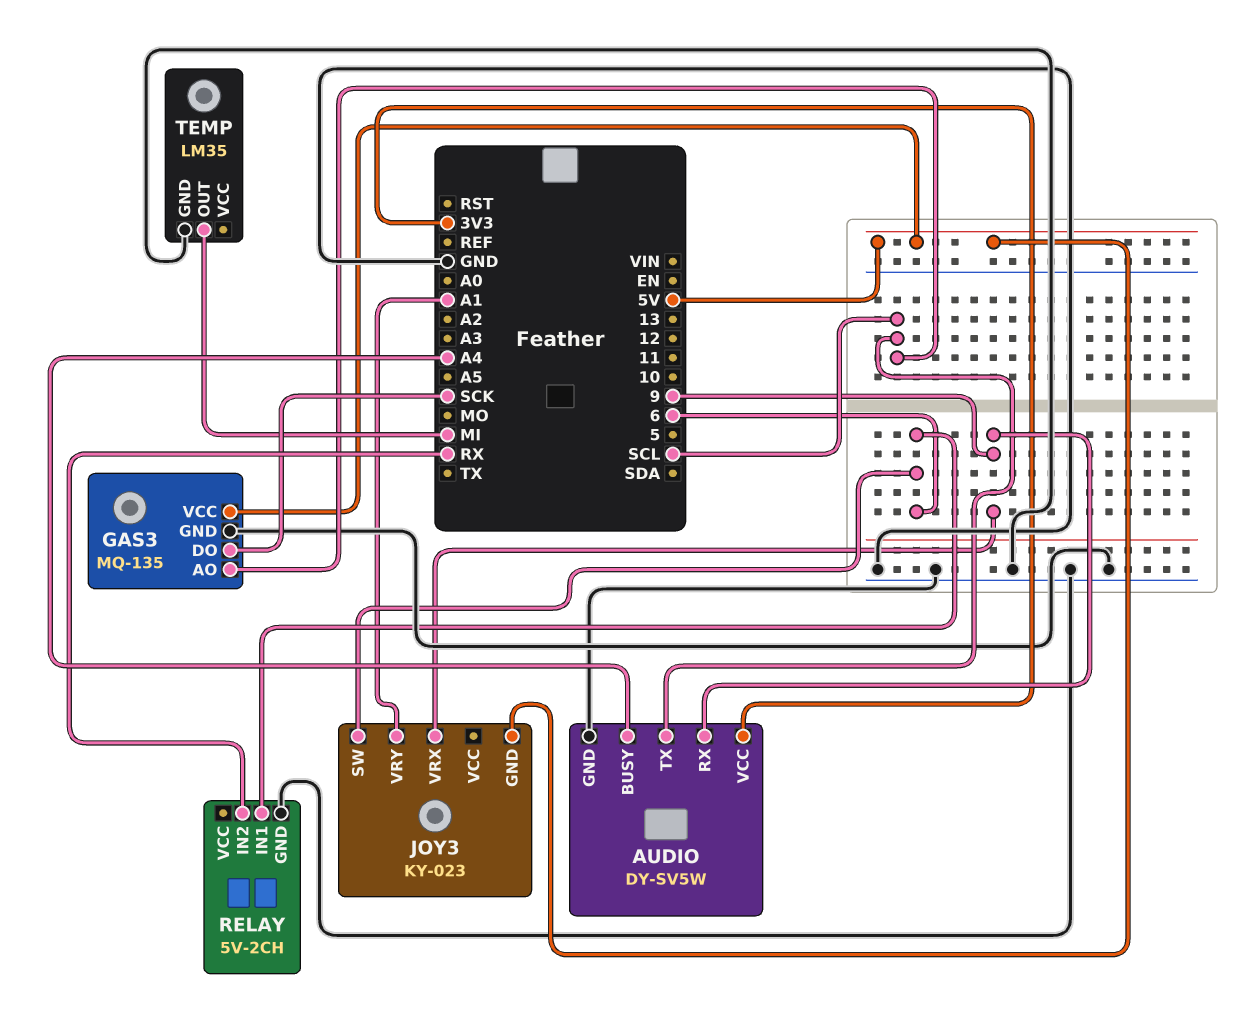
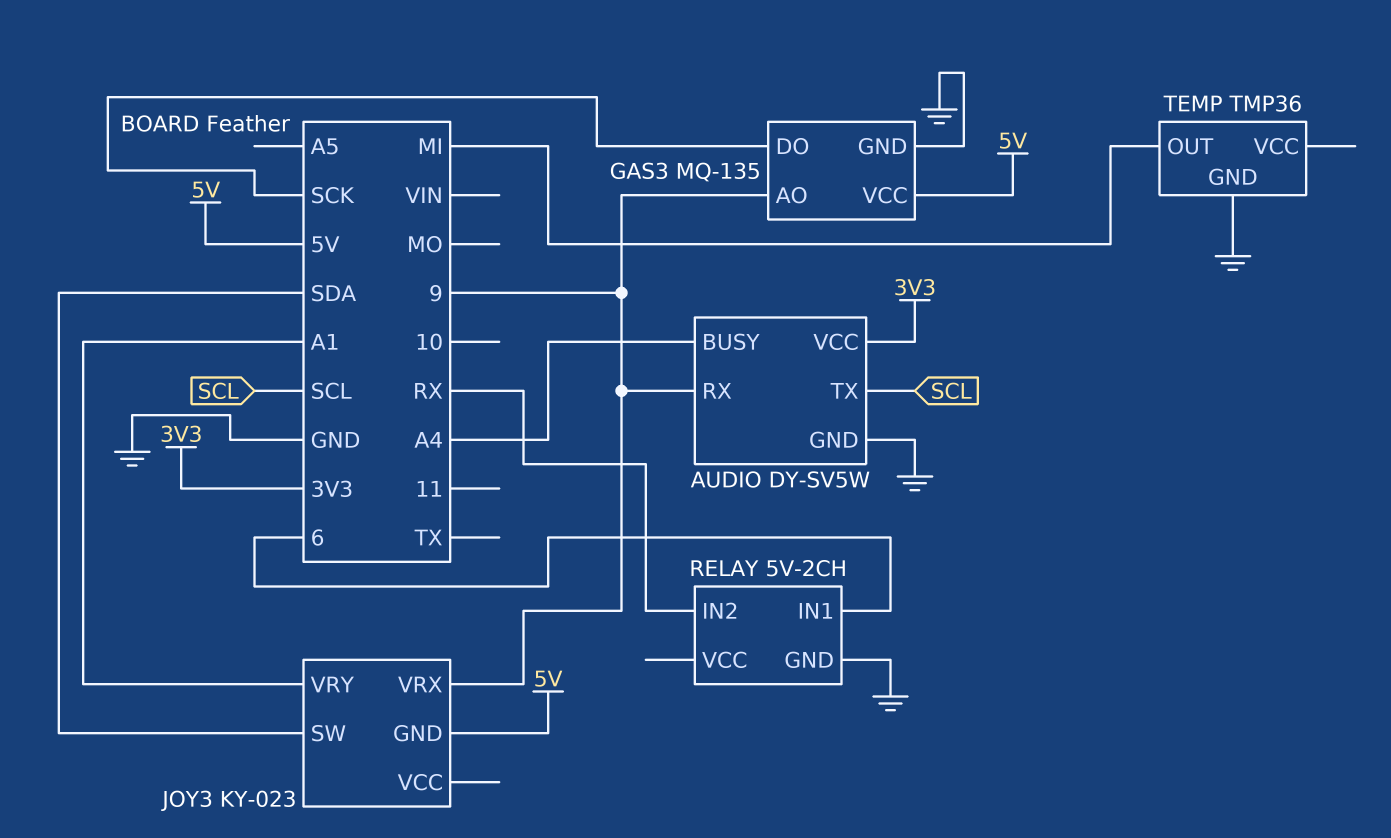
GAS3 pin AO: SCL -> 9
JOY3 pin SW: 6 -> SDA
TEMP: LM35 -> TMP36

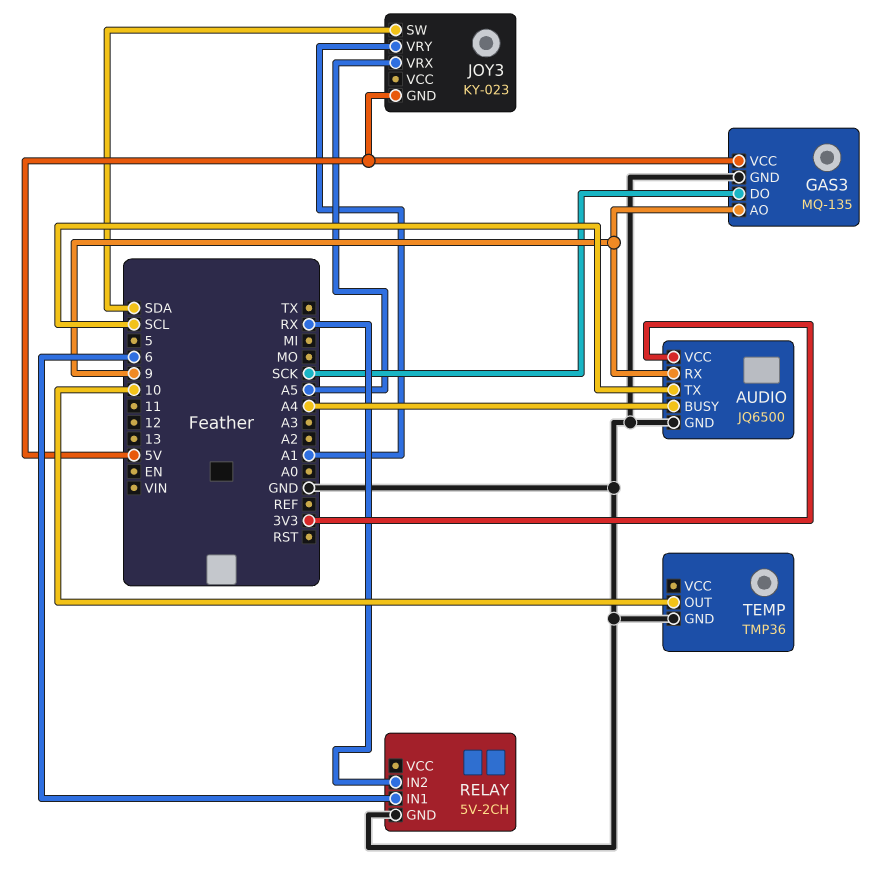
AUDIO: DY-SV5W -> JQ6500
JOY3 pin VRX: 9 -> A5
TEMP pin OUT: MI -> 10

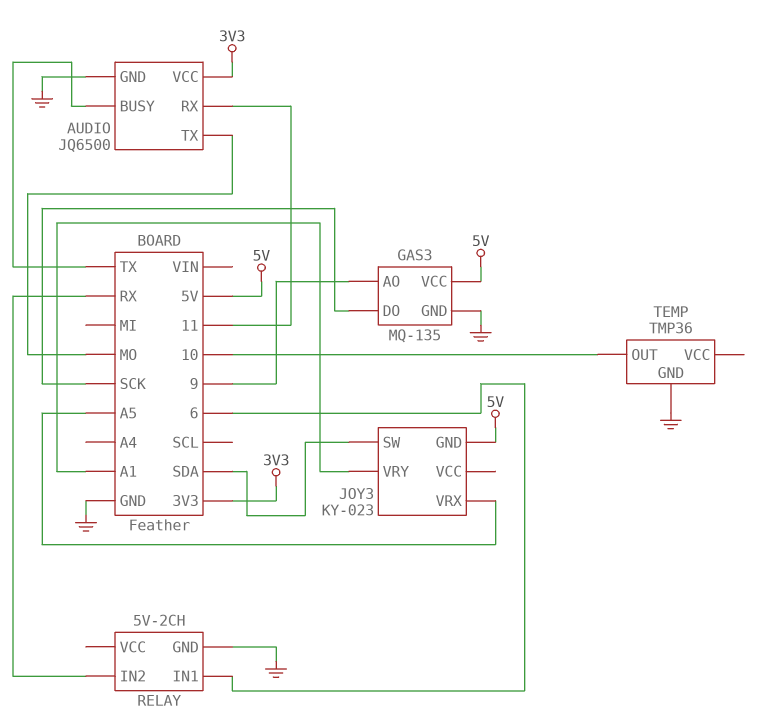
AUDIO pin BUSY: A4 -> TX
AUDIO pin RX: 9 -> 11
AUDIO pin TX: SCL -> MO

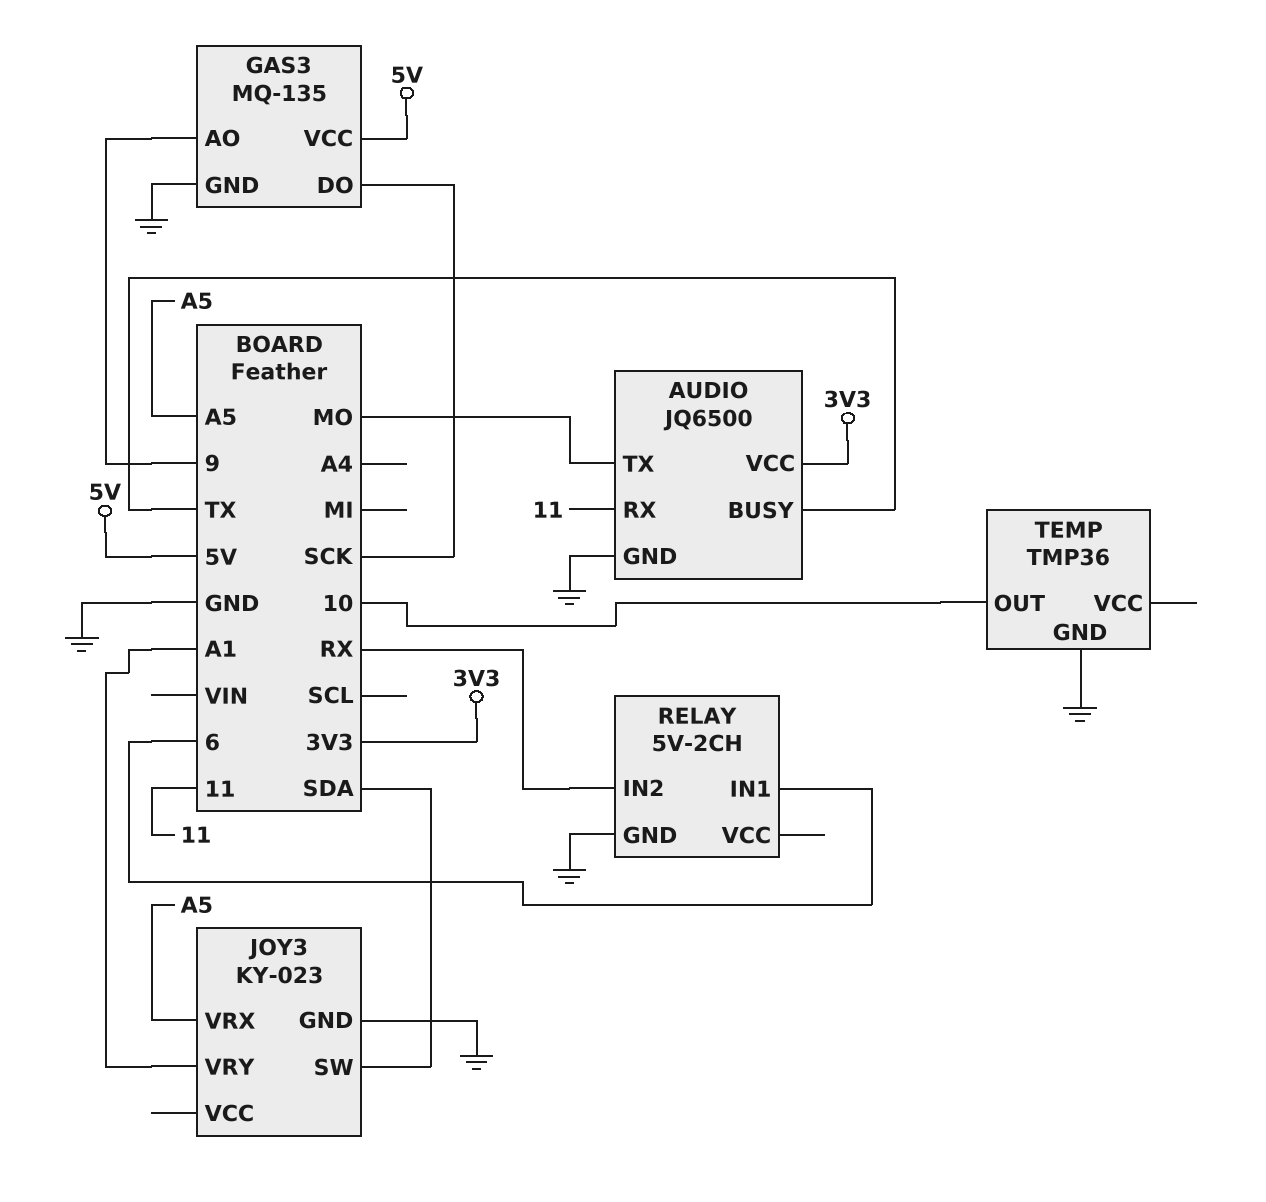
JOY3 pin GND: 5V -> GND

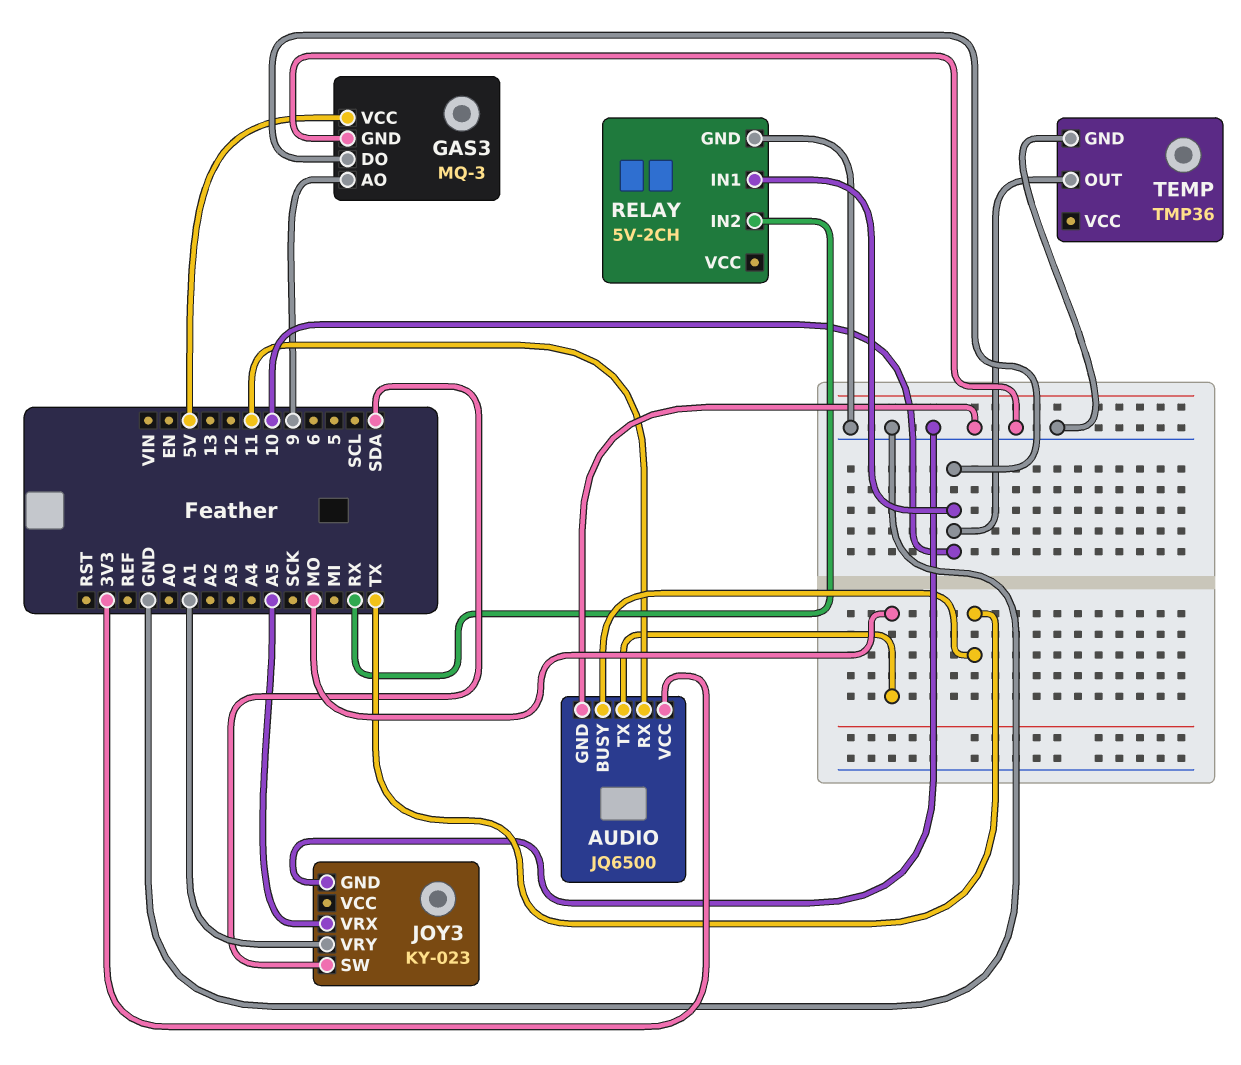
GAS3: MQ-135 -> MQ-3
GAS3 pin DO: SCK -> 10
RELAY pin IN1: 6 -> 10

